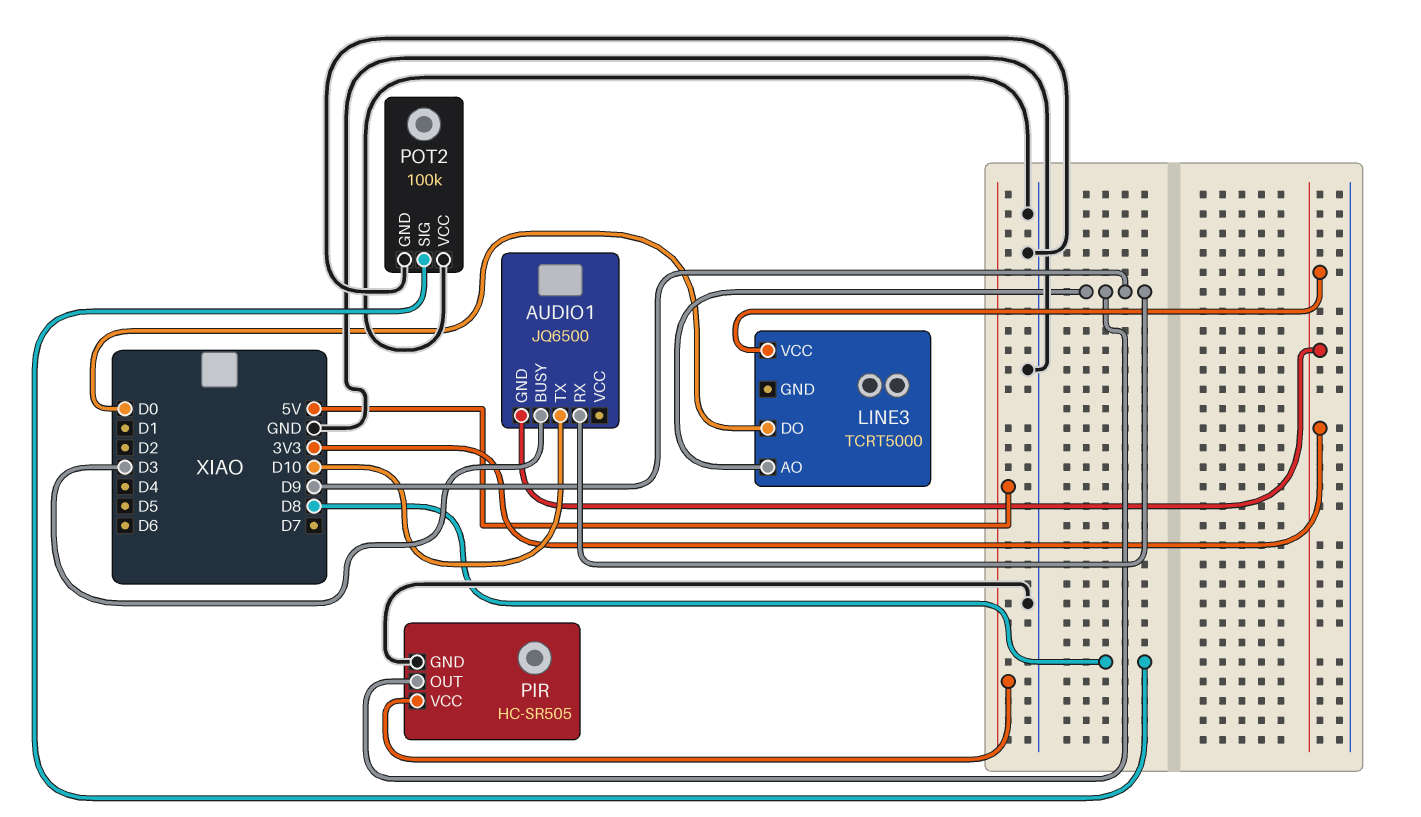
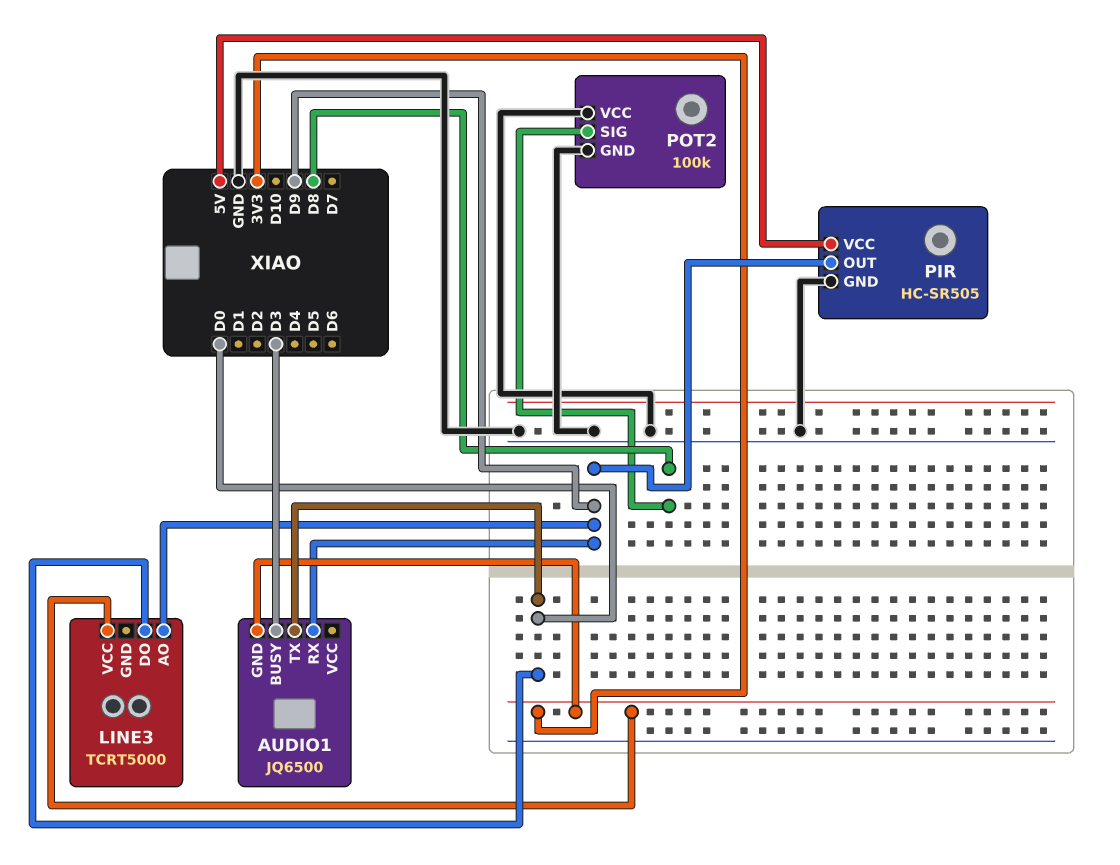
AUDIO1 pin TX: D10 -> D0

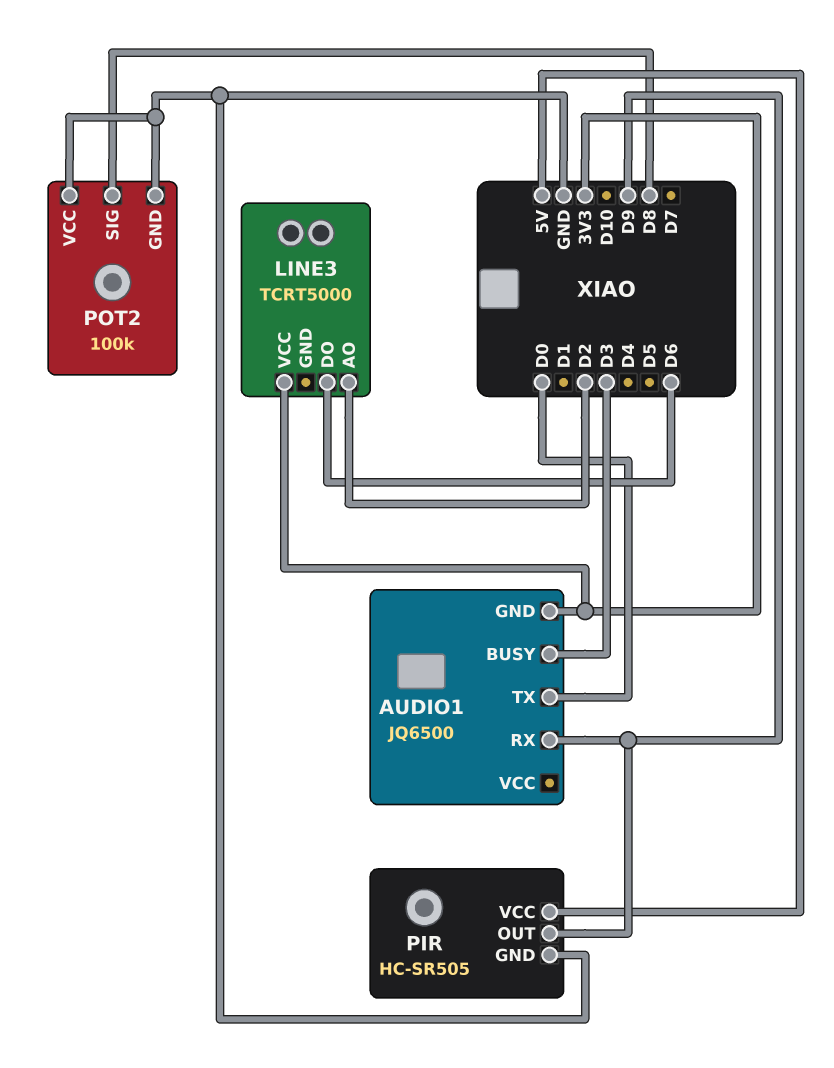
LINE3 pin AO: D9 -> D2
LINE3 pin DO: D0 -> D6

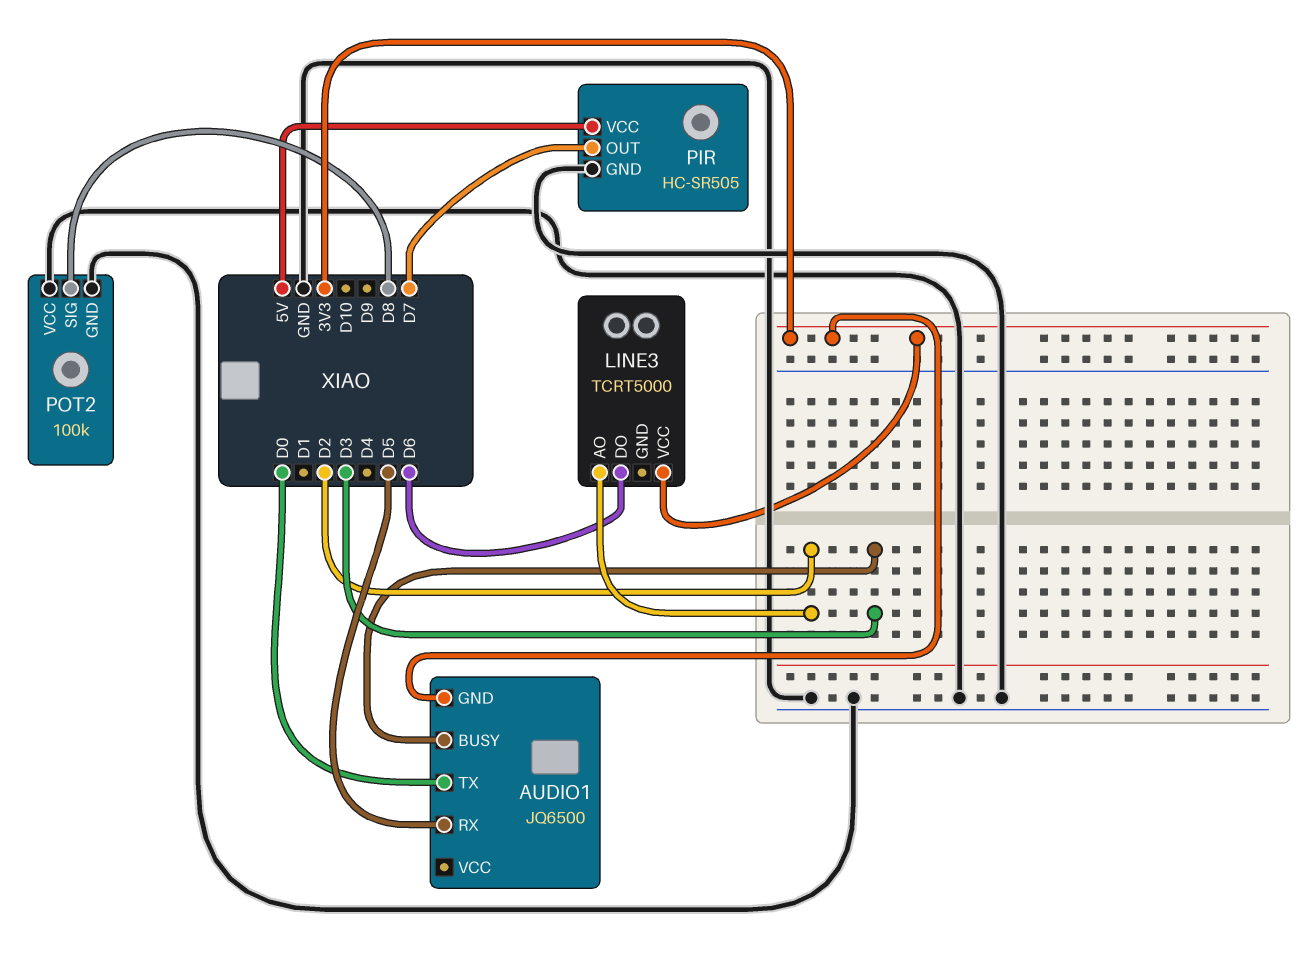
AUDIO1 pin RX: D9 -> D5
PIR pin OUT: D9 -> D7

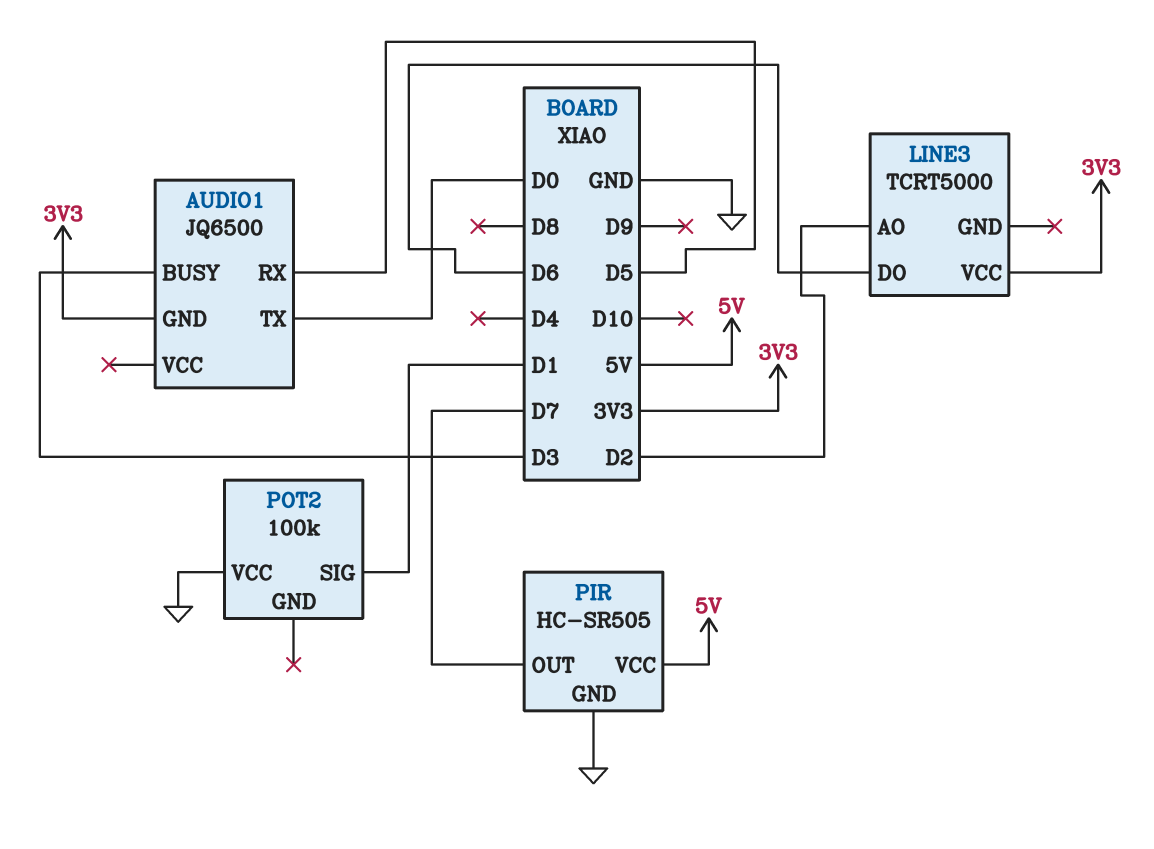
POT2 pin GND: GND -> none
POT2 pin SIG: D8 -> D1

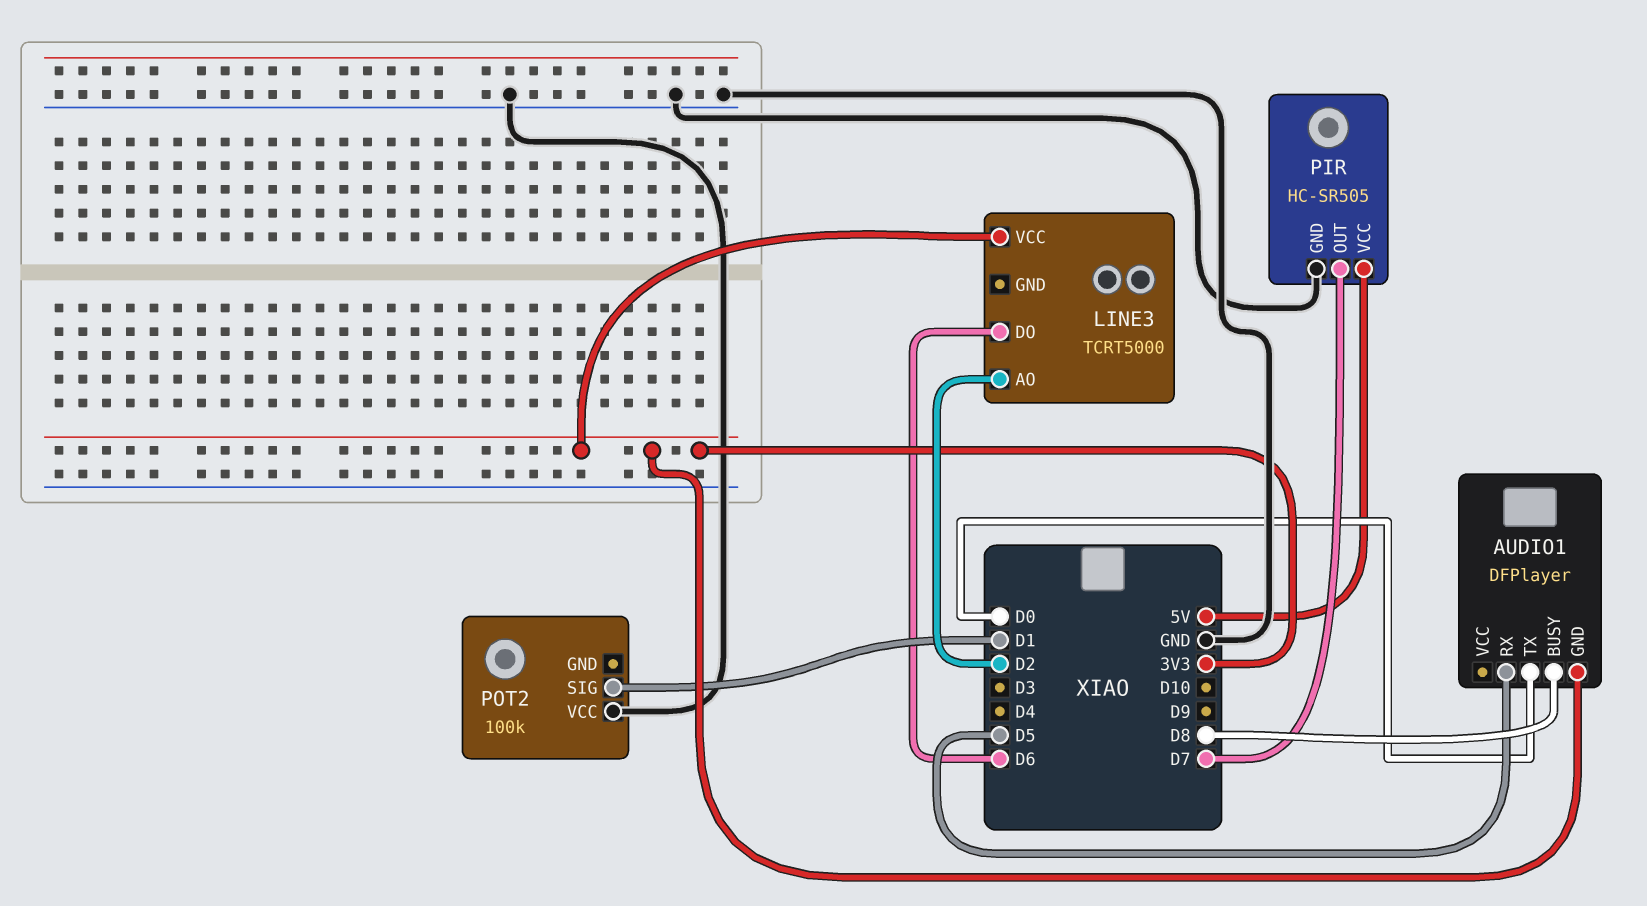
AUDIO1: JQ6500 -> DFPlayer
AUDIO1 pin BUSY: D3 -> D8

